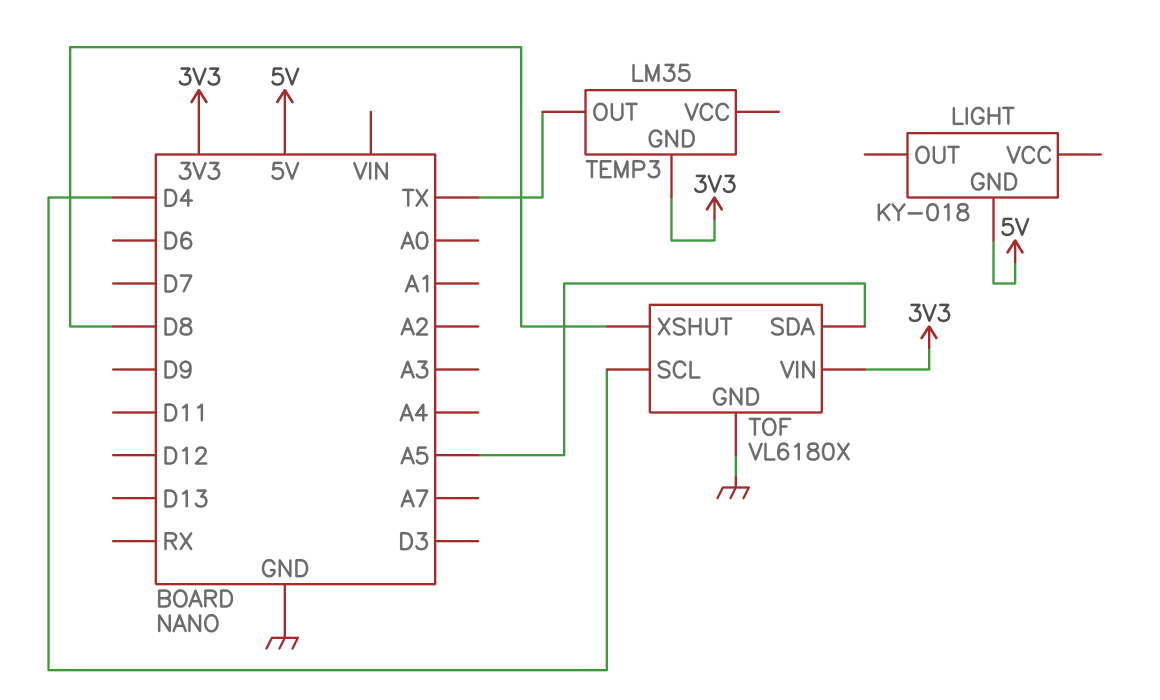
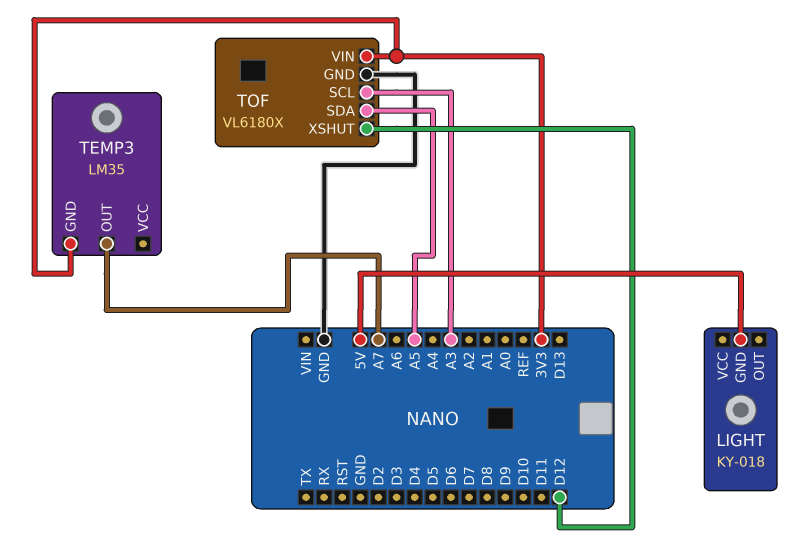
TEMP3 pin OUT: TX -> A7
TOF pin SCL: D4 -> A3
TOF pin XSHUT: D8 -> D12

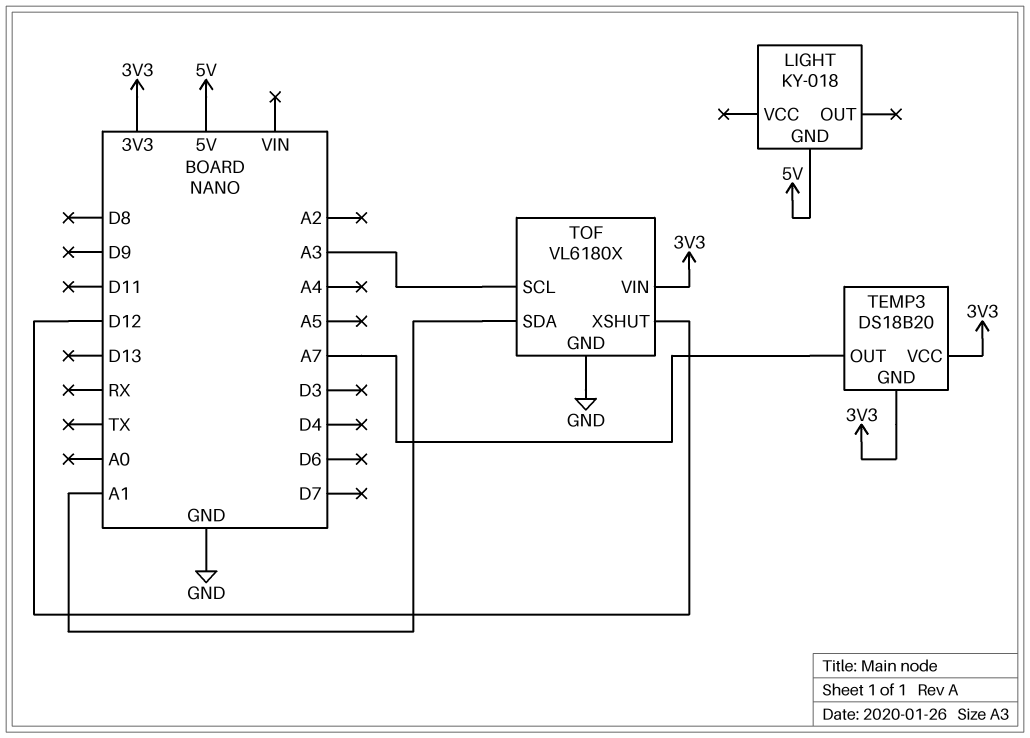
TEMP3: LM35 -> DS18B20
TEMP3 pin VCC: none -> 3V3
TOF pin SDA: A5 -> A1

